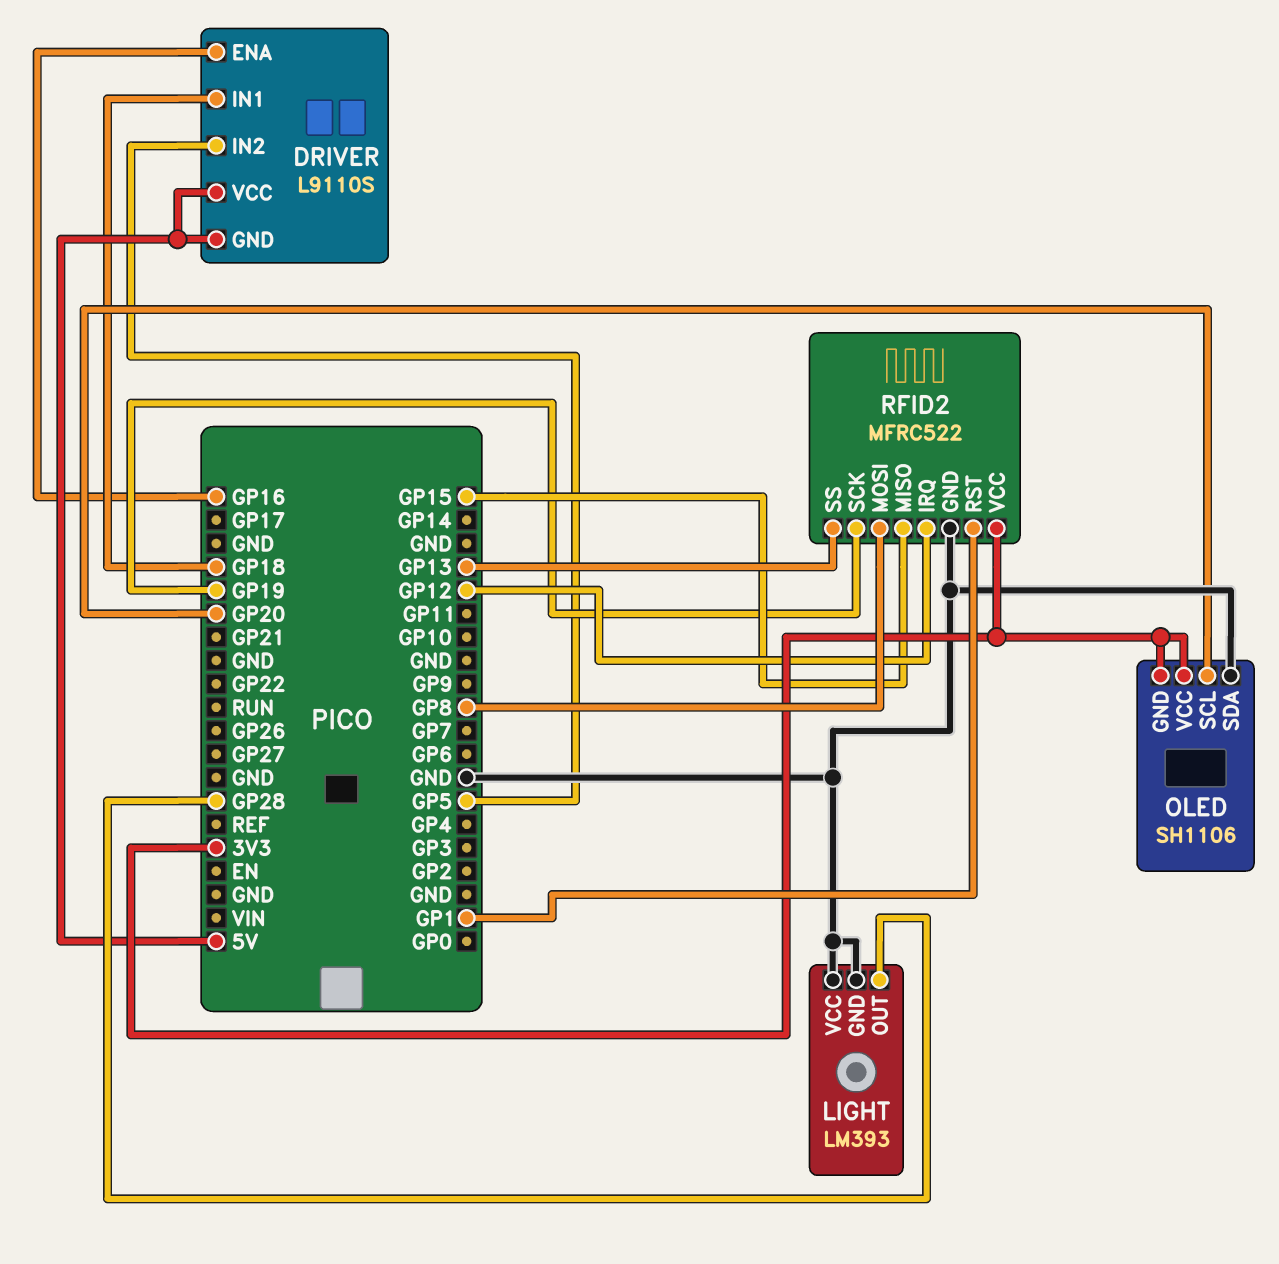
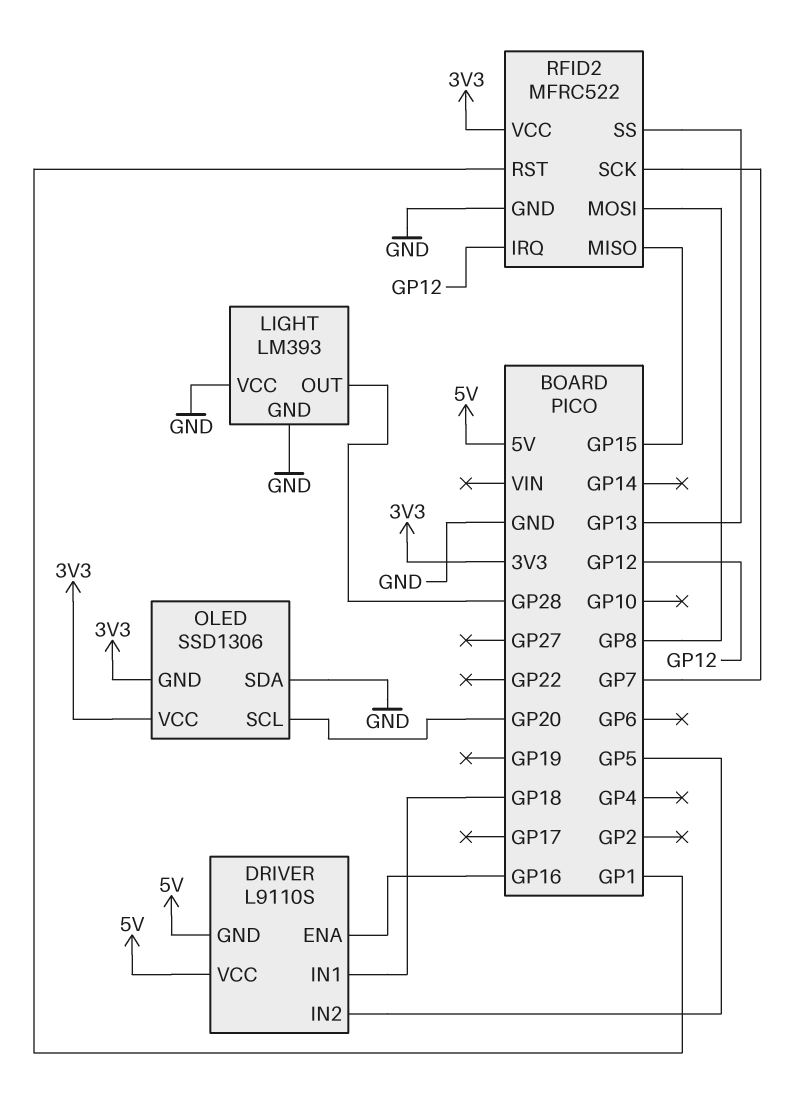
OLED: SH1106 -> SSD1306
RFID2 pin SCK: GP19 -> GP7

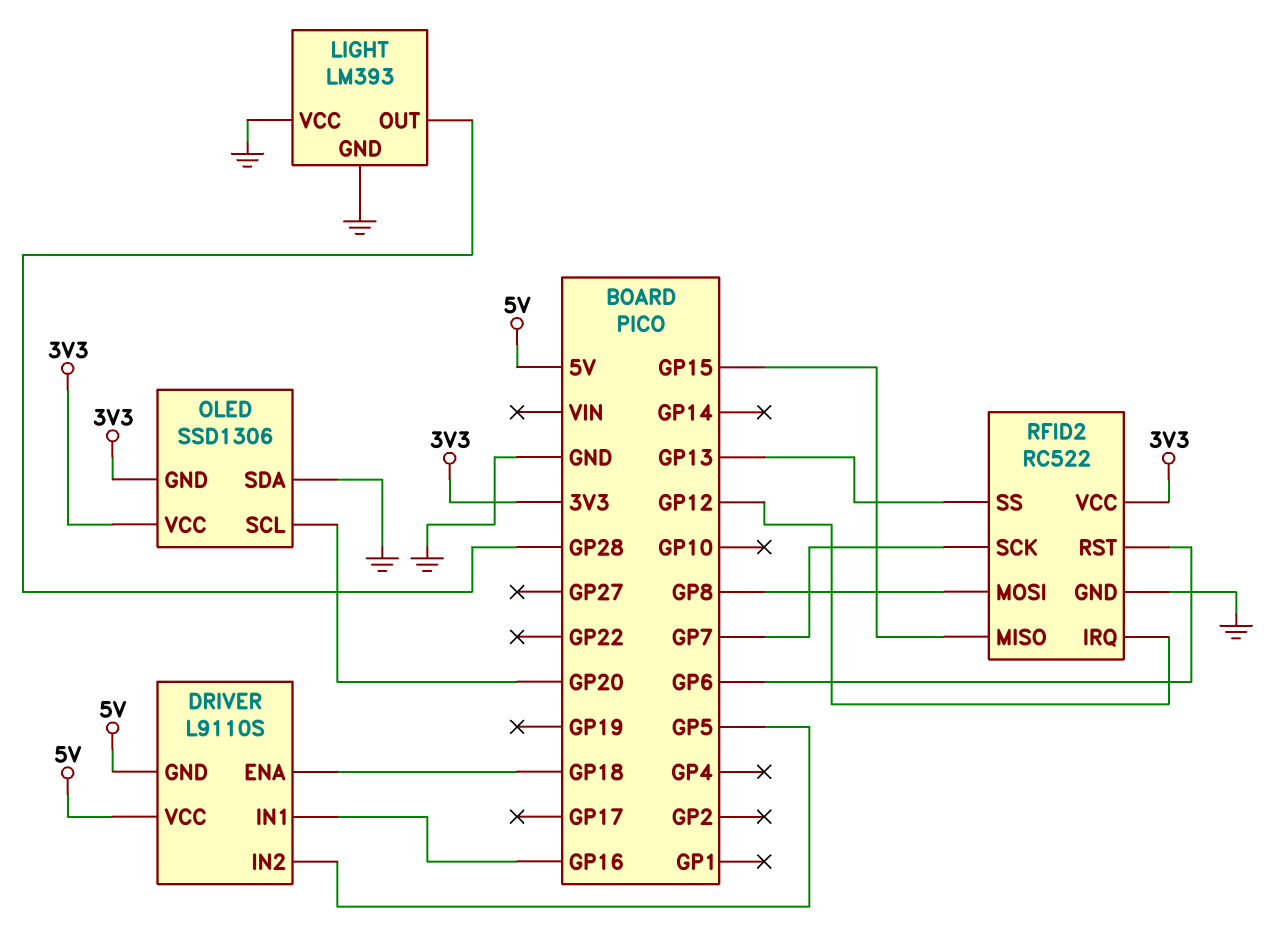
DRIVER pin ENA: GP16 -> GP18
DRIVER pin IN1: GP18 -> GP16
RFID2: MFRC522 -> RC522
RFID2 pin RST: GP1 -> GP6

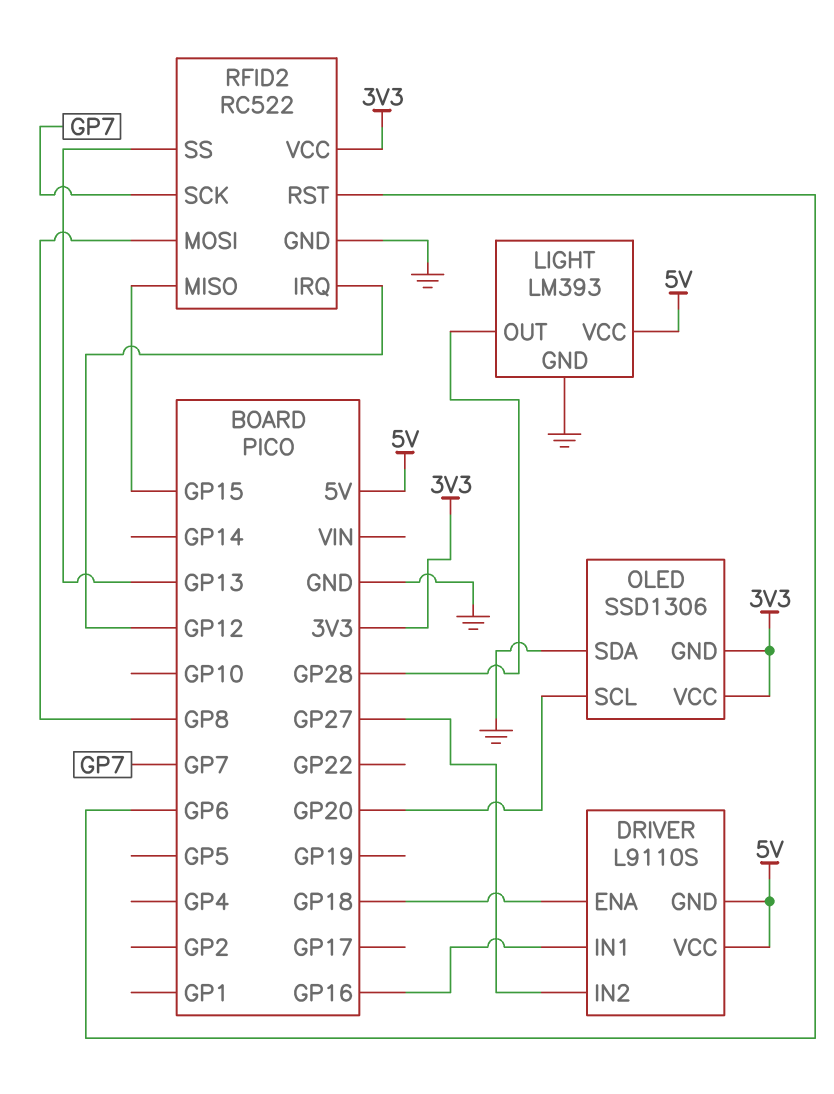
DRIVER pin IN2: GP5 -> GP27
LIGHT pin VCC: GND -> 5V

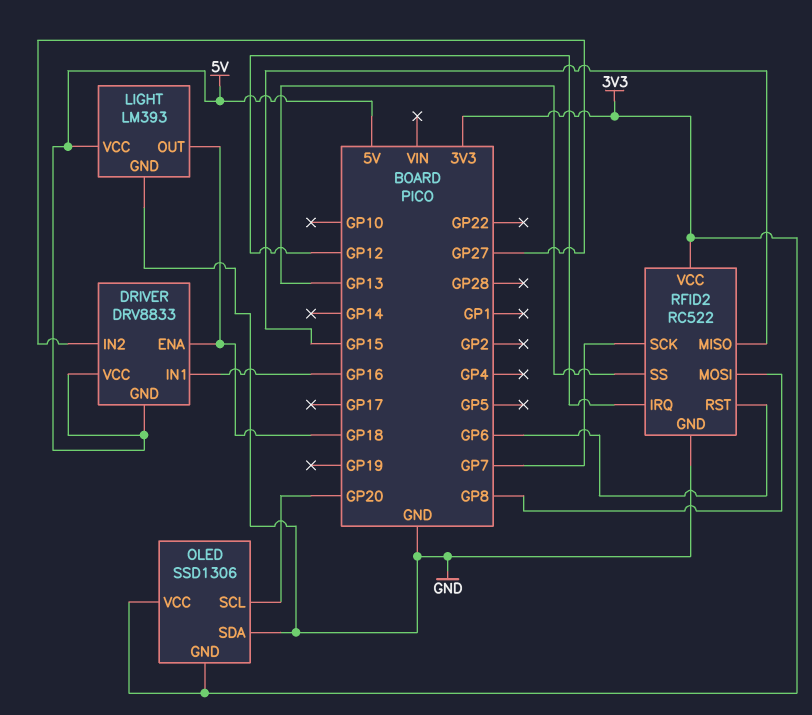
DRIVER: L9110S -> DRV8833
LIGHT pin OUT: GP28 -> GP18

